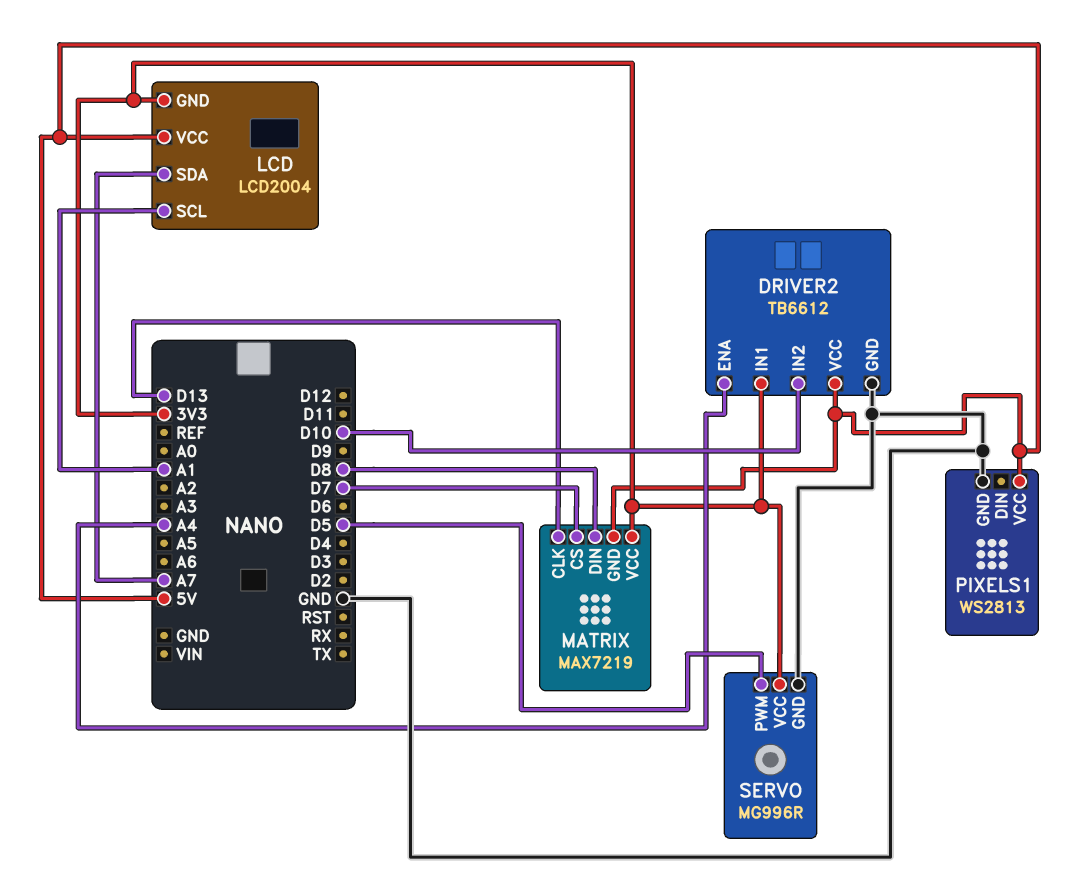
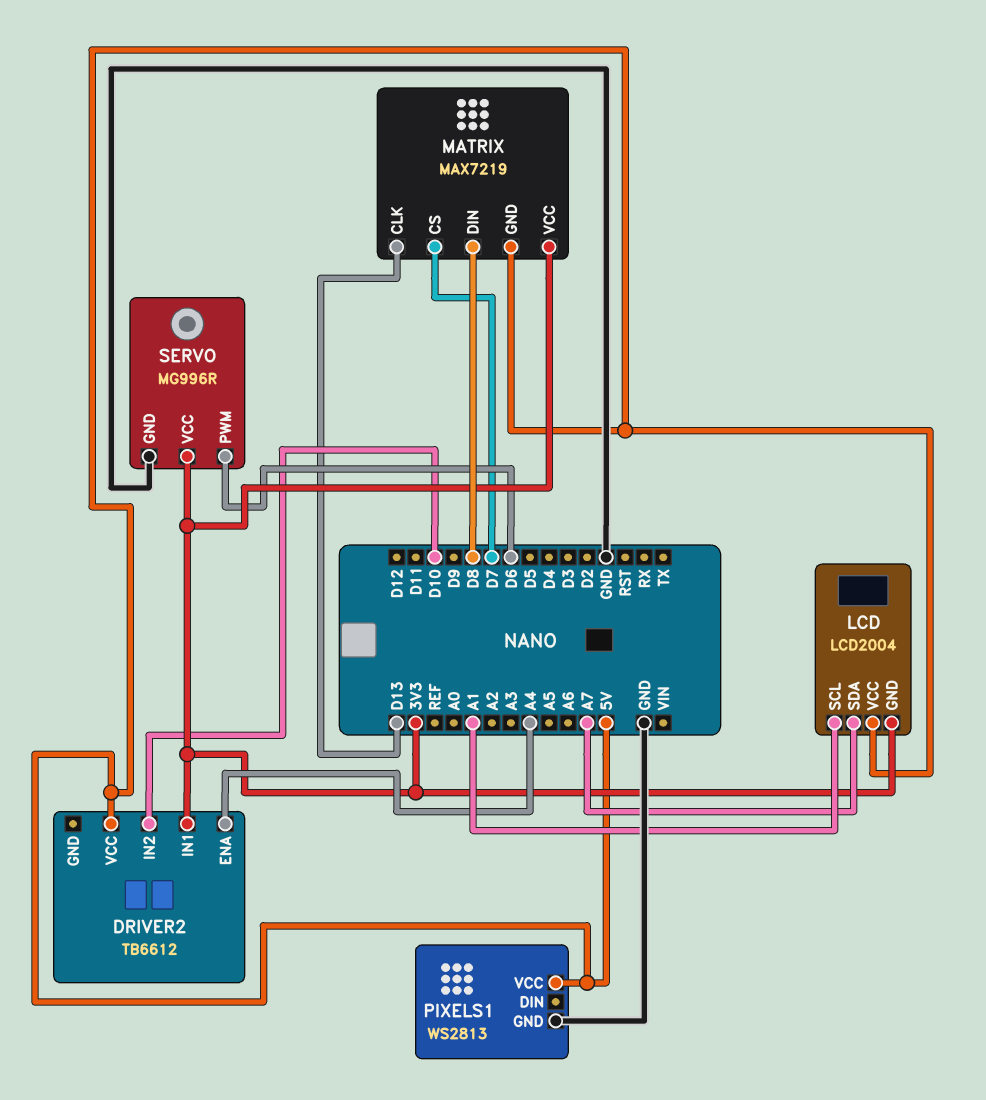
DRIVER2 pin GND: GND -> none
SERVO pin PWM: D5 -> D6

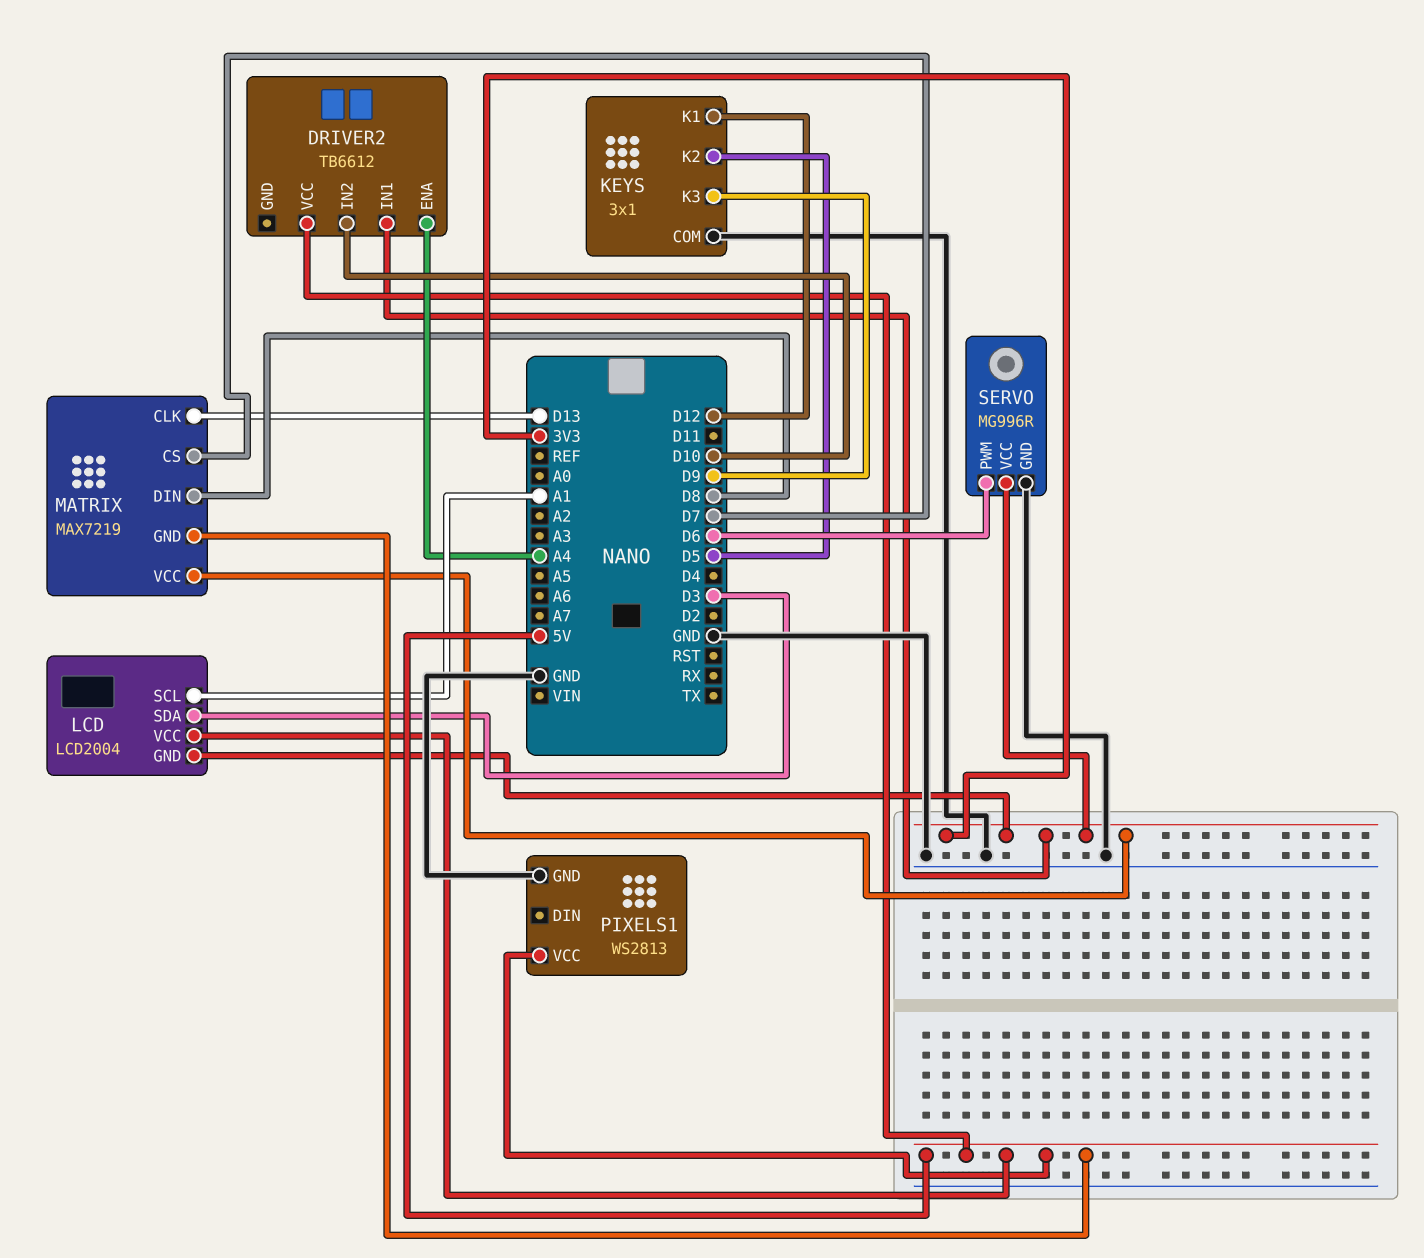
KEYS: none -> 3x1
KEYS pin COM: none -> GND
KEYS pin K1: none -> D12
KEYS pin K2: none -> D5
KEYS pin K3: none -> D9
LCD pin SDA: A7 -> D3

